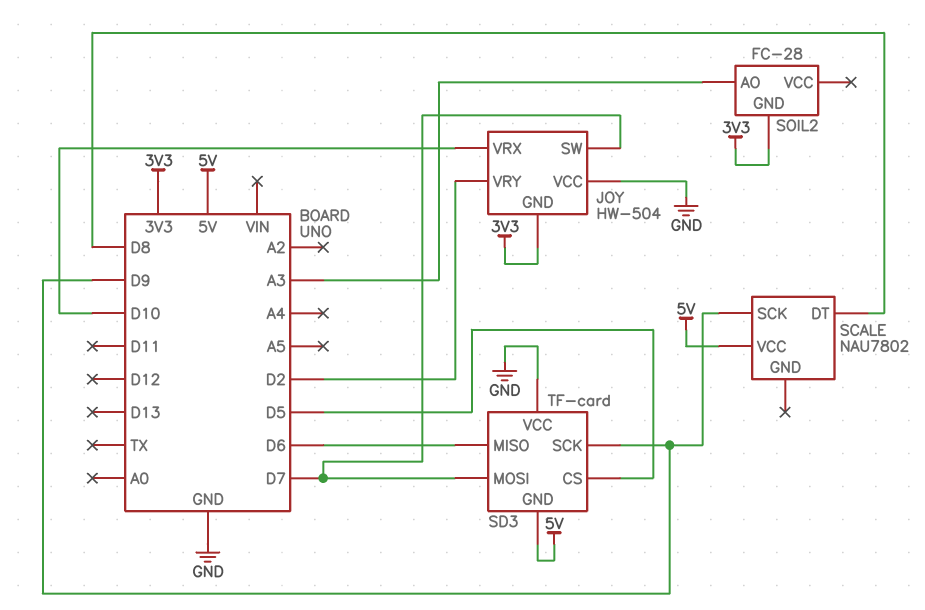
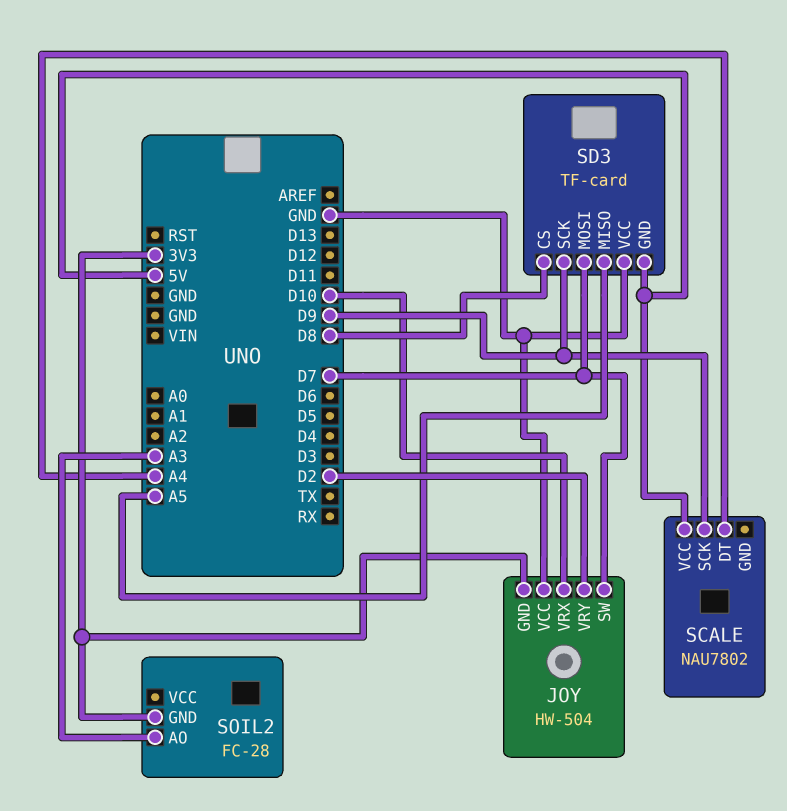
SCALE pin DT: D8 -> A4
SD3 pin CS: D5 -> D8
SD3 pin MISO: D6 -> A5

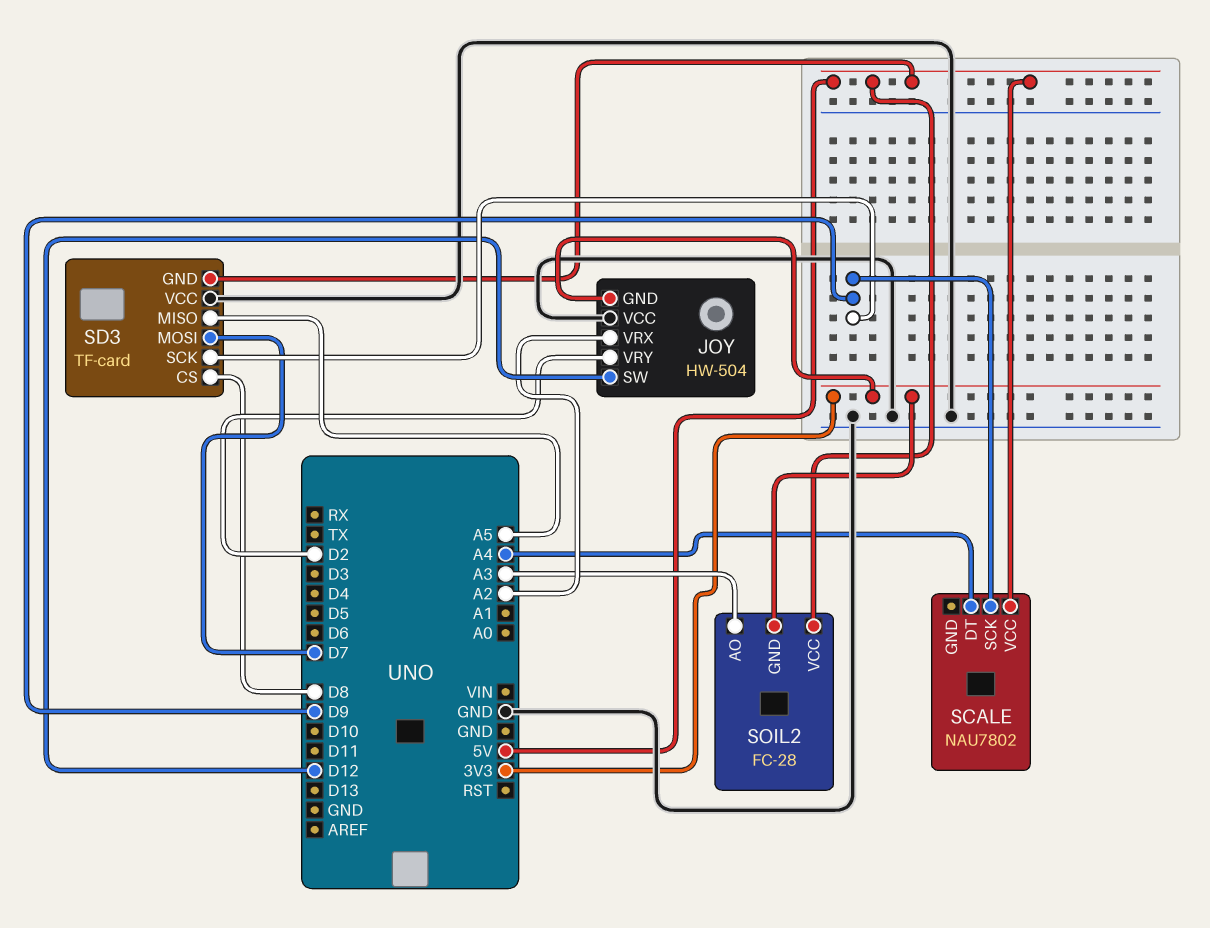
JOY pin SW: D7 -> D12
JOY pin VRX: D10 -> A2
SOIL2 pin VCC: none -> 5V

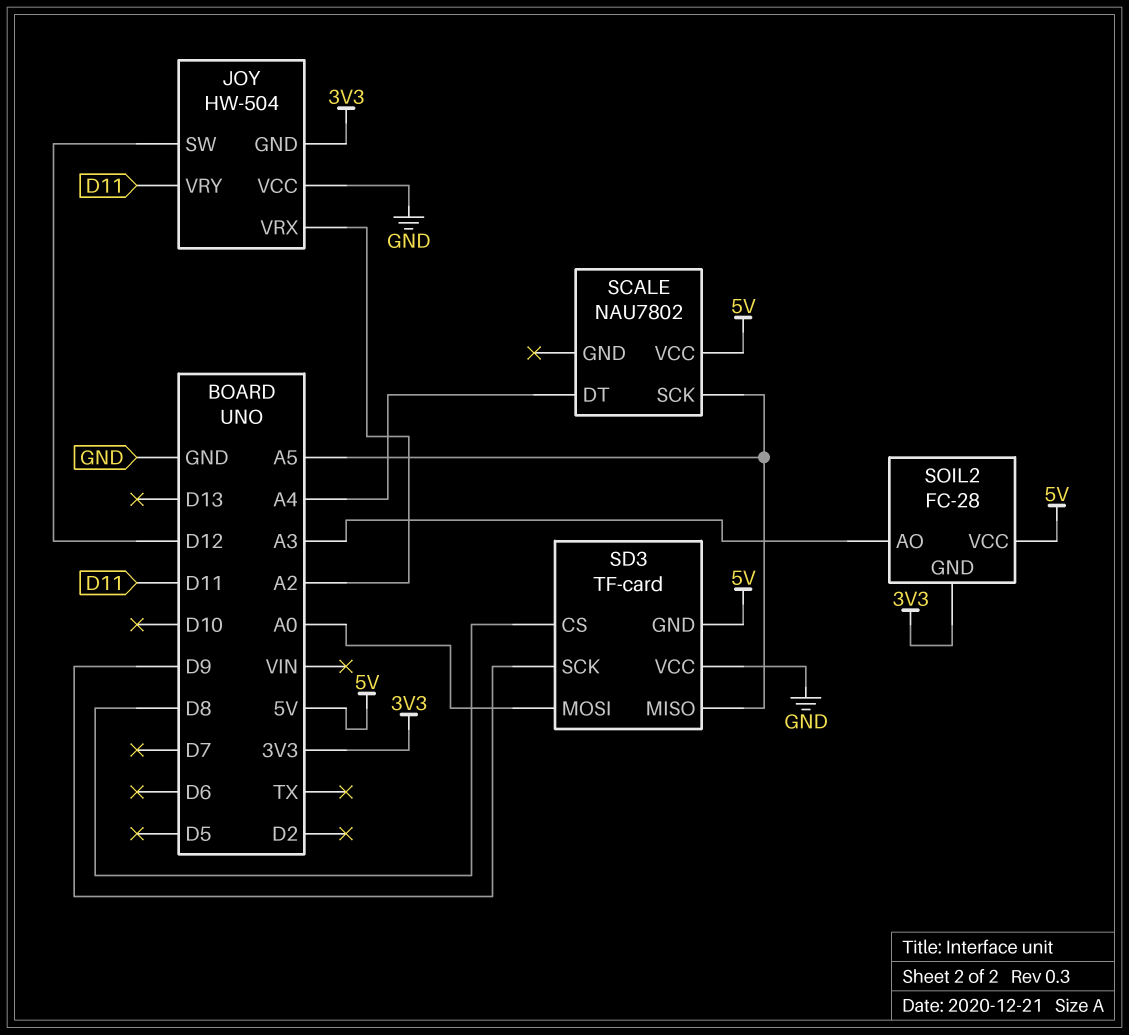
JOY pin VRY: D2 -> D11
SCALE pin SCK: D9 -> A5
SD3 pin MOSI: D7 -> A0

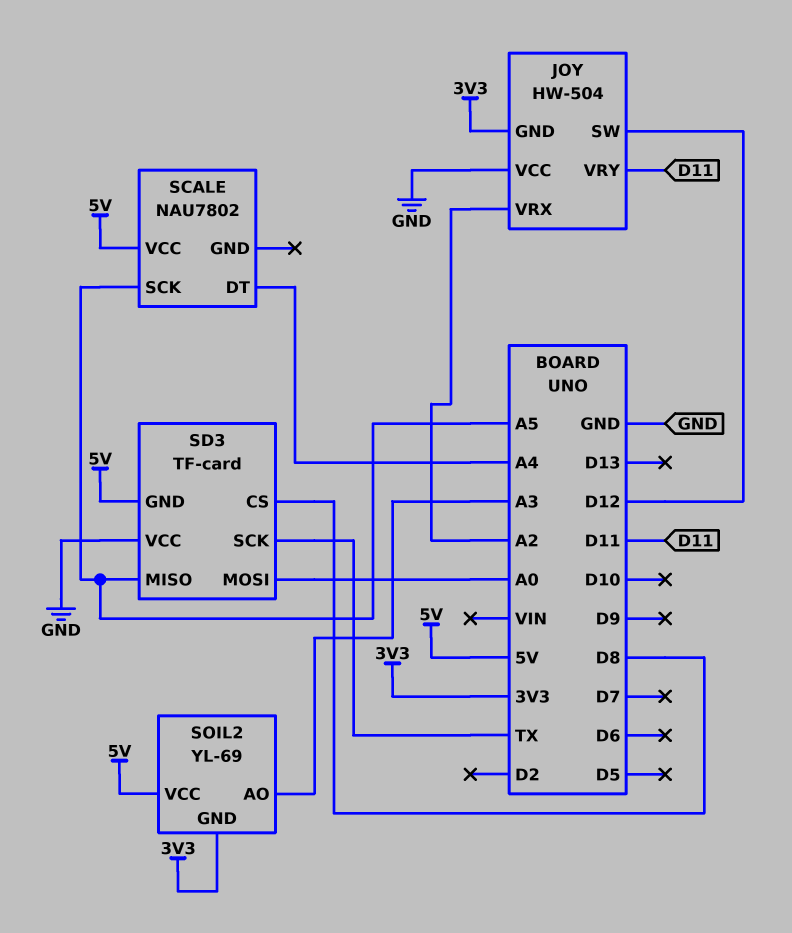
SD3 pin SCK: D9 -> TX
SOIL2: FC-28 -> YL-69

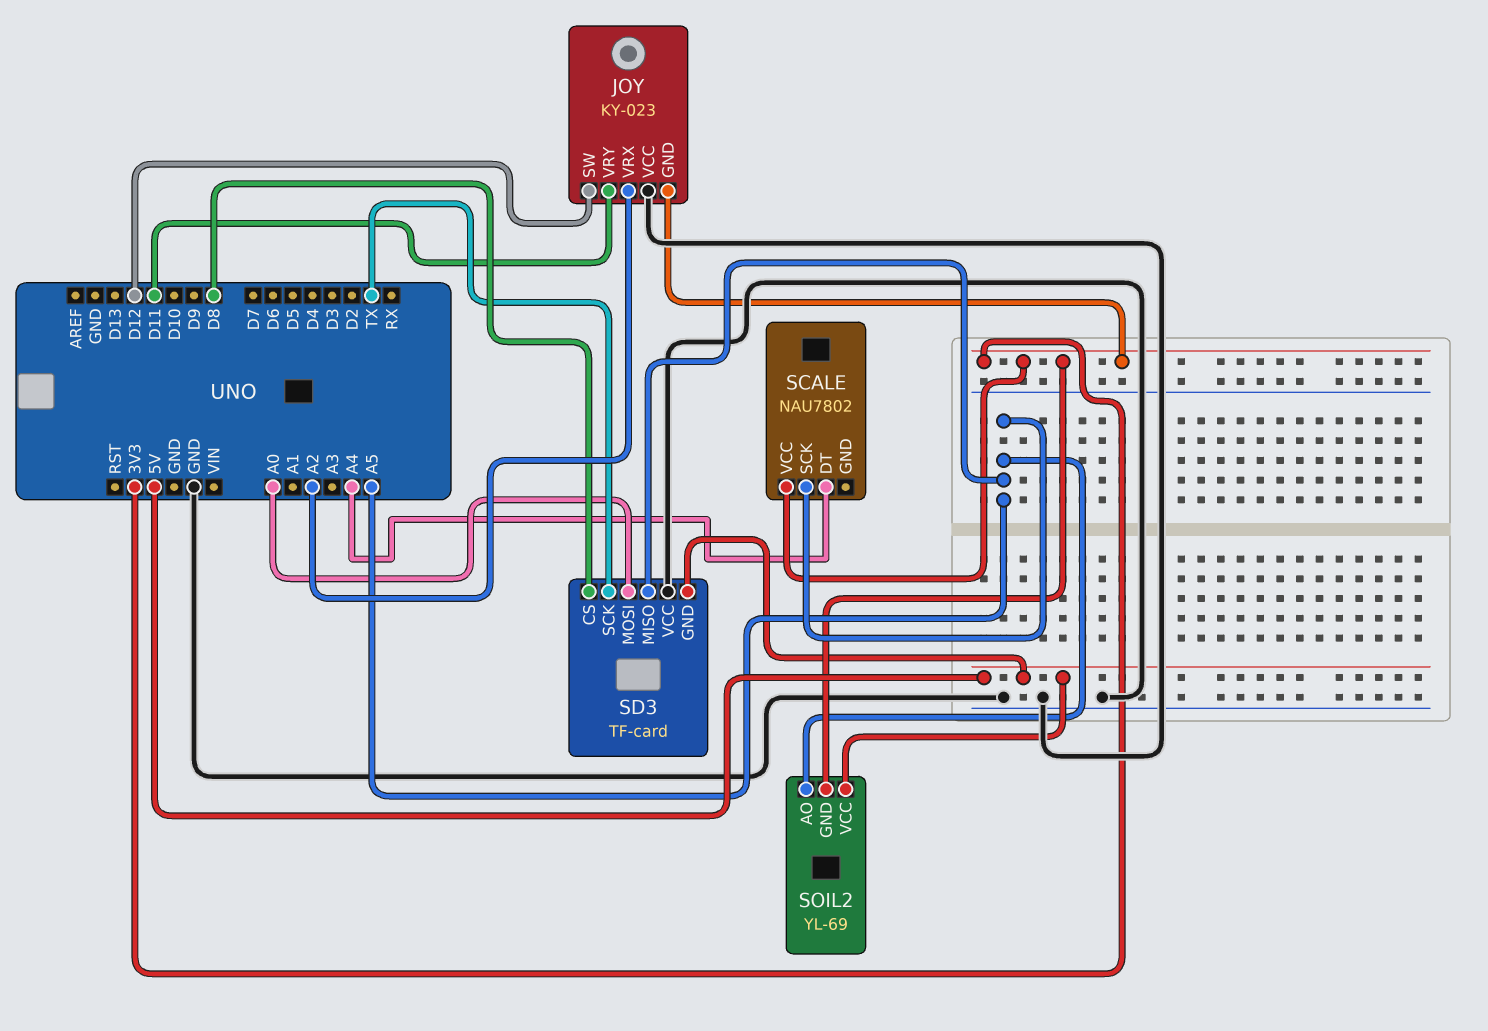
JOY: HW-504 -> KY-023
SCALE pin VCC: 5V -> 3V3
SOIL2 pin AO: A3 -> A5

